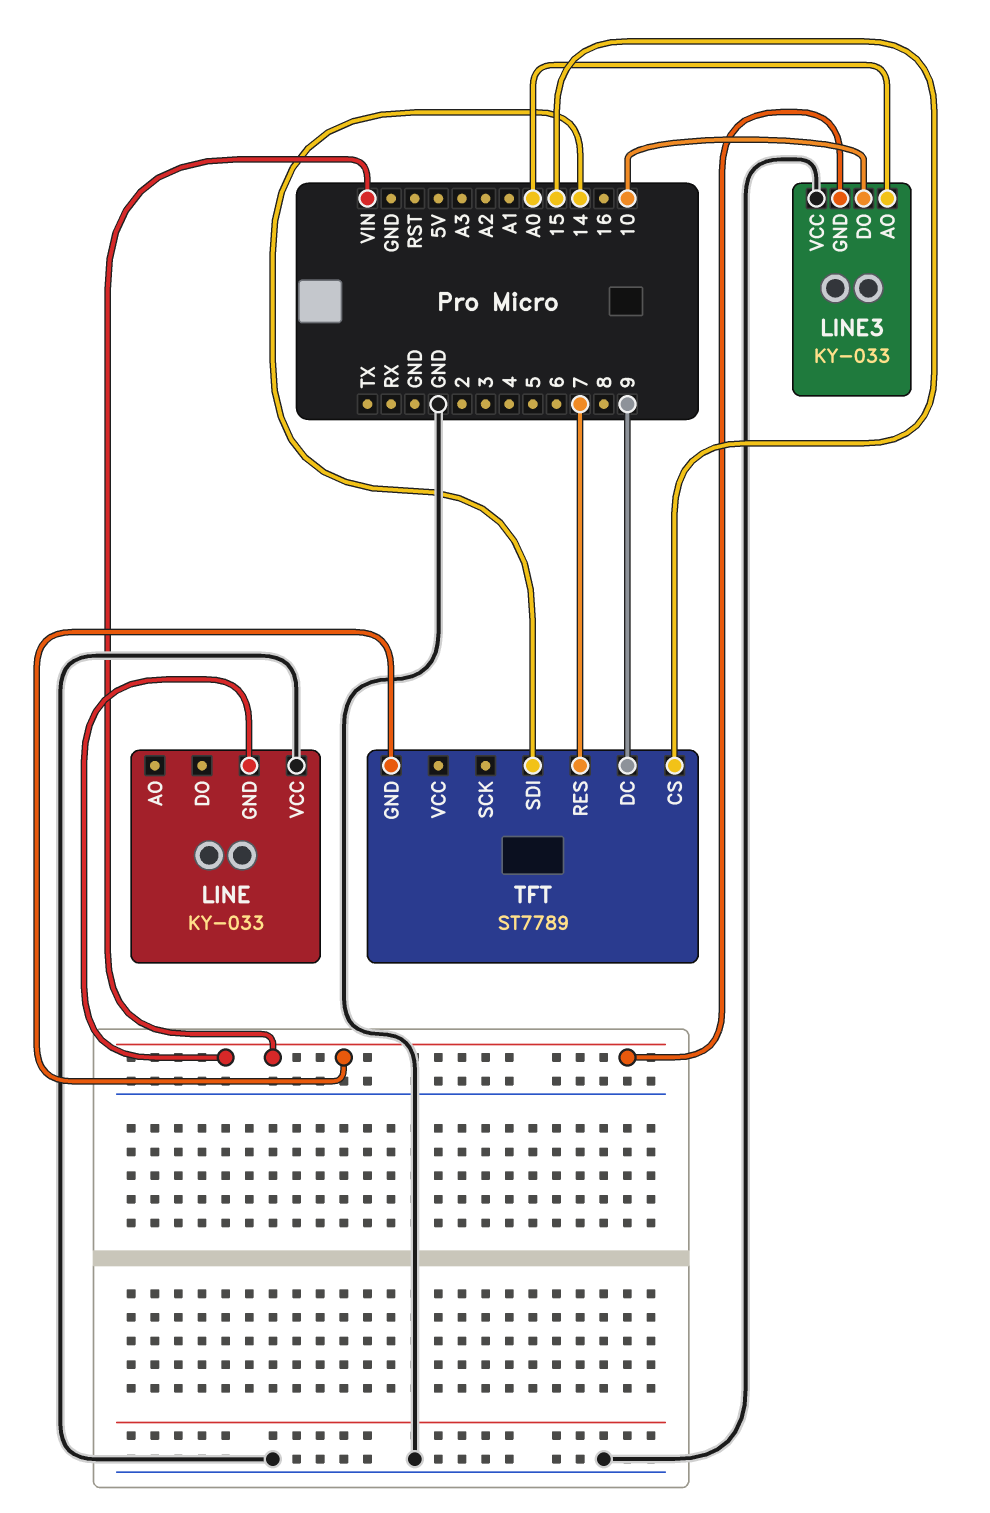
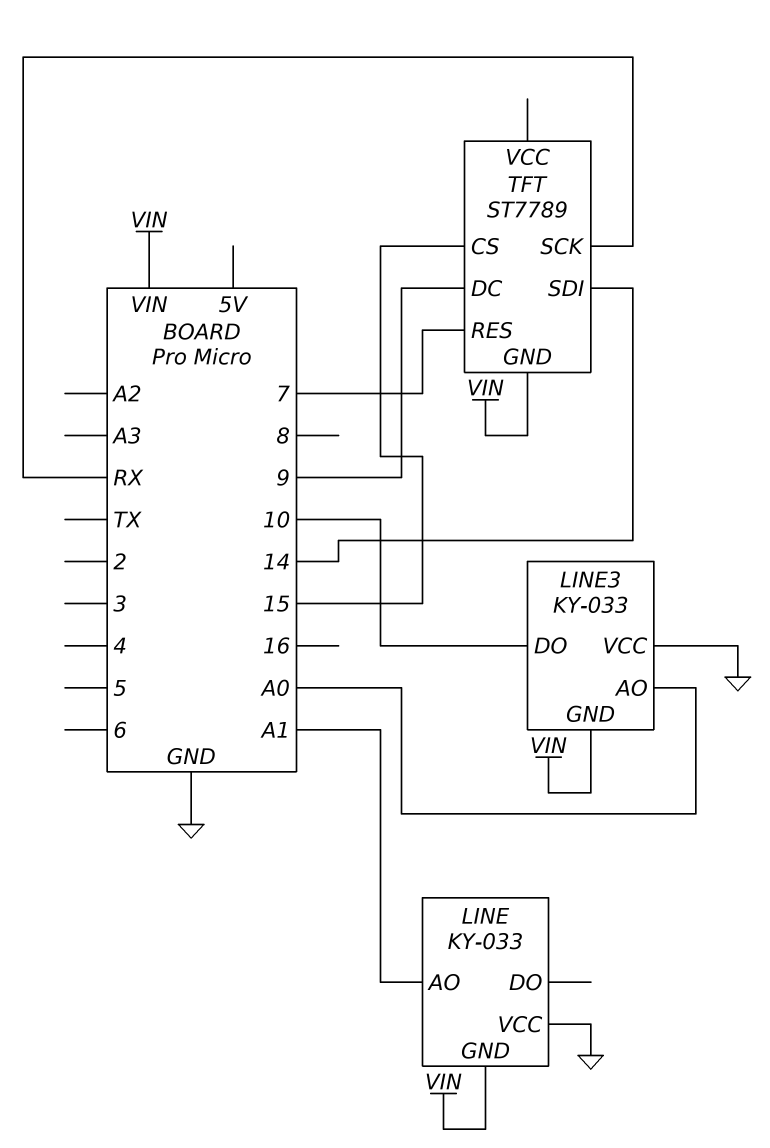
LINE pin AO: none -> A1
TFT pin SCK: none -> RX

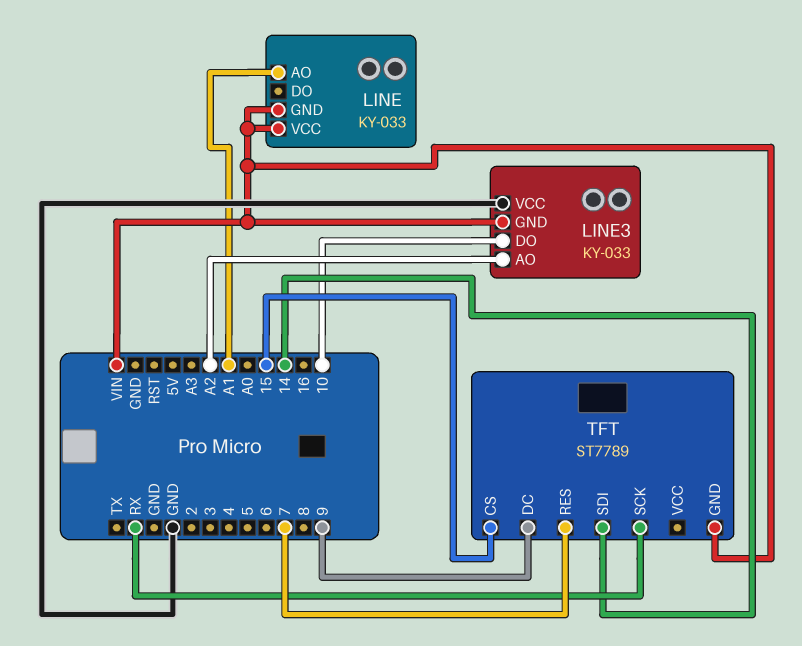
LINE pin VCC: GND -> VIN
LINE3 pin AO: A0 -> A2

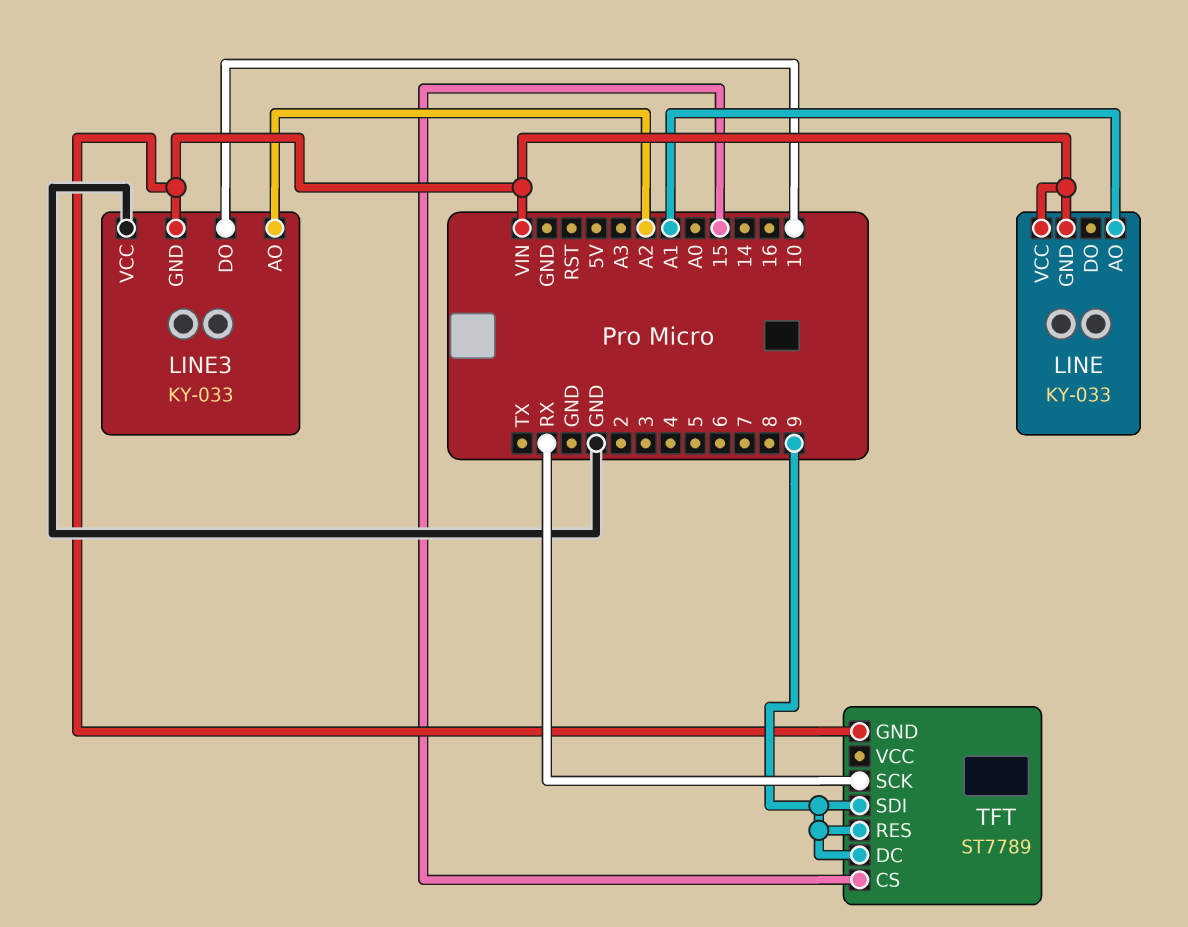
TFT pin RES: 7 -> 9
TFT pin SDI: 14 -> 9

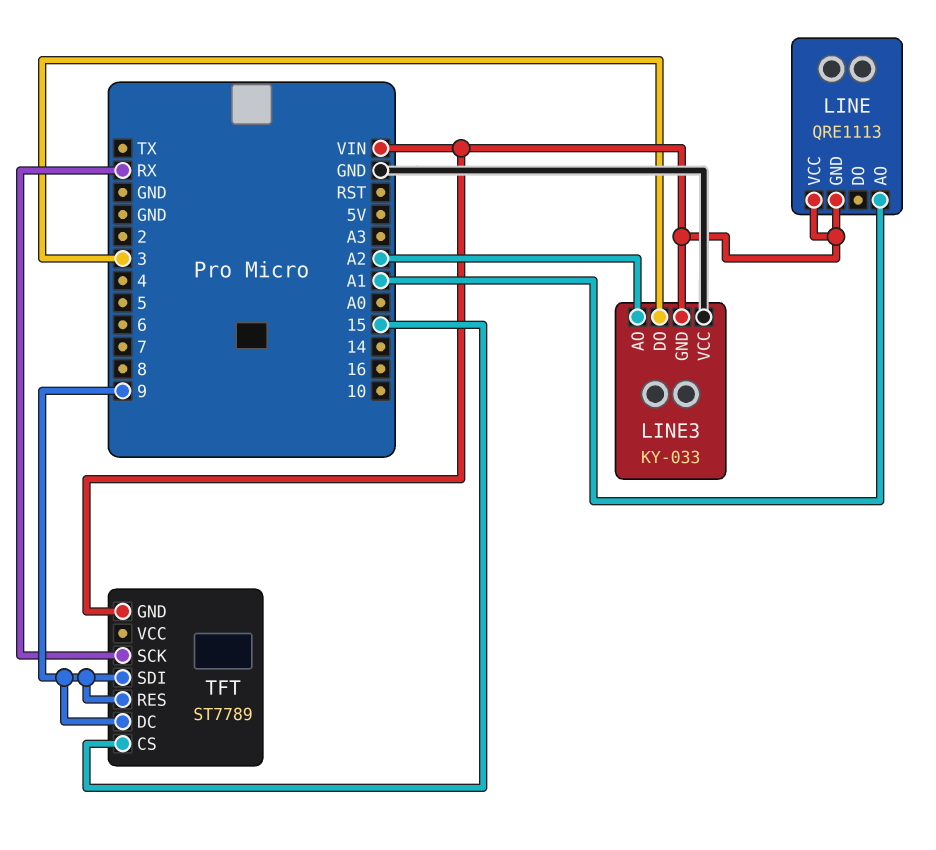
LINE: KY-033 -> QRE1113
LINE3 pin DO: 10 -> 3

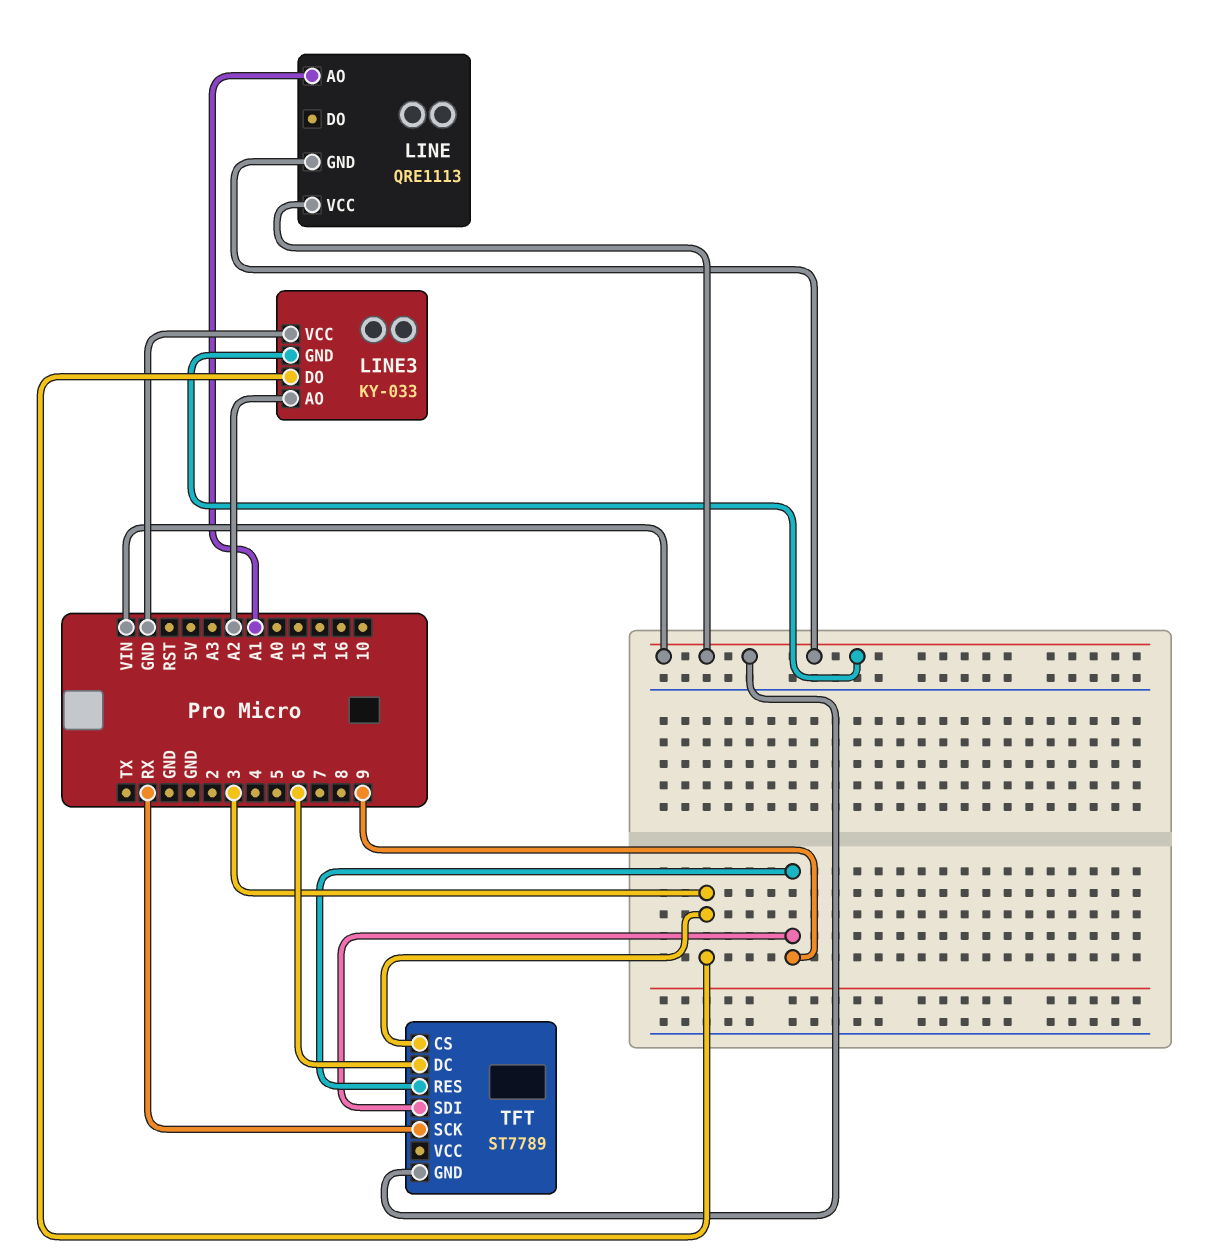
TFT pin CS: 15 -> 3
TFT pin DC: 9 -> 6

